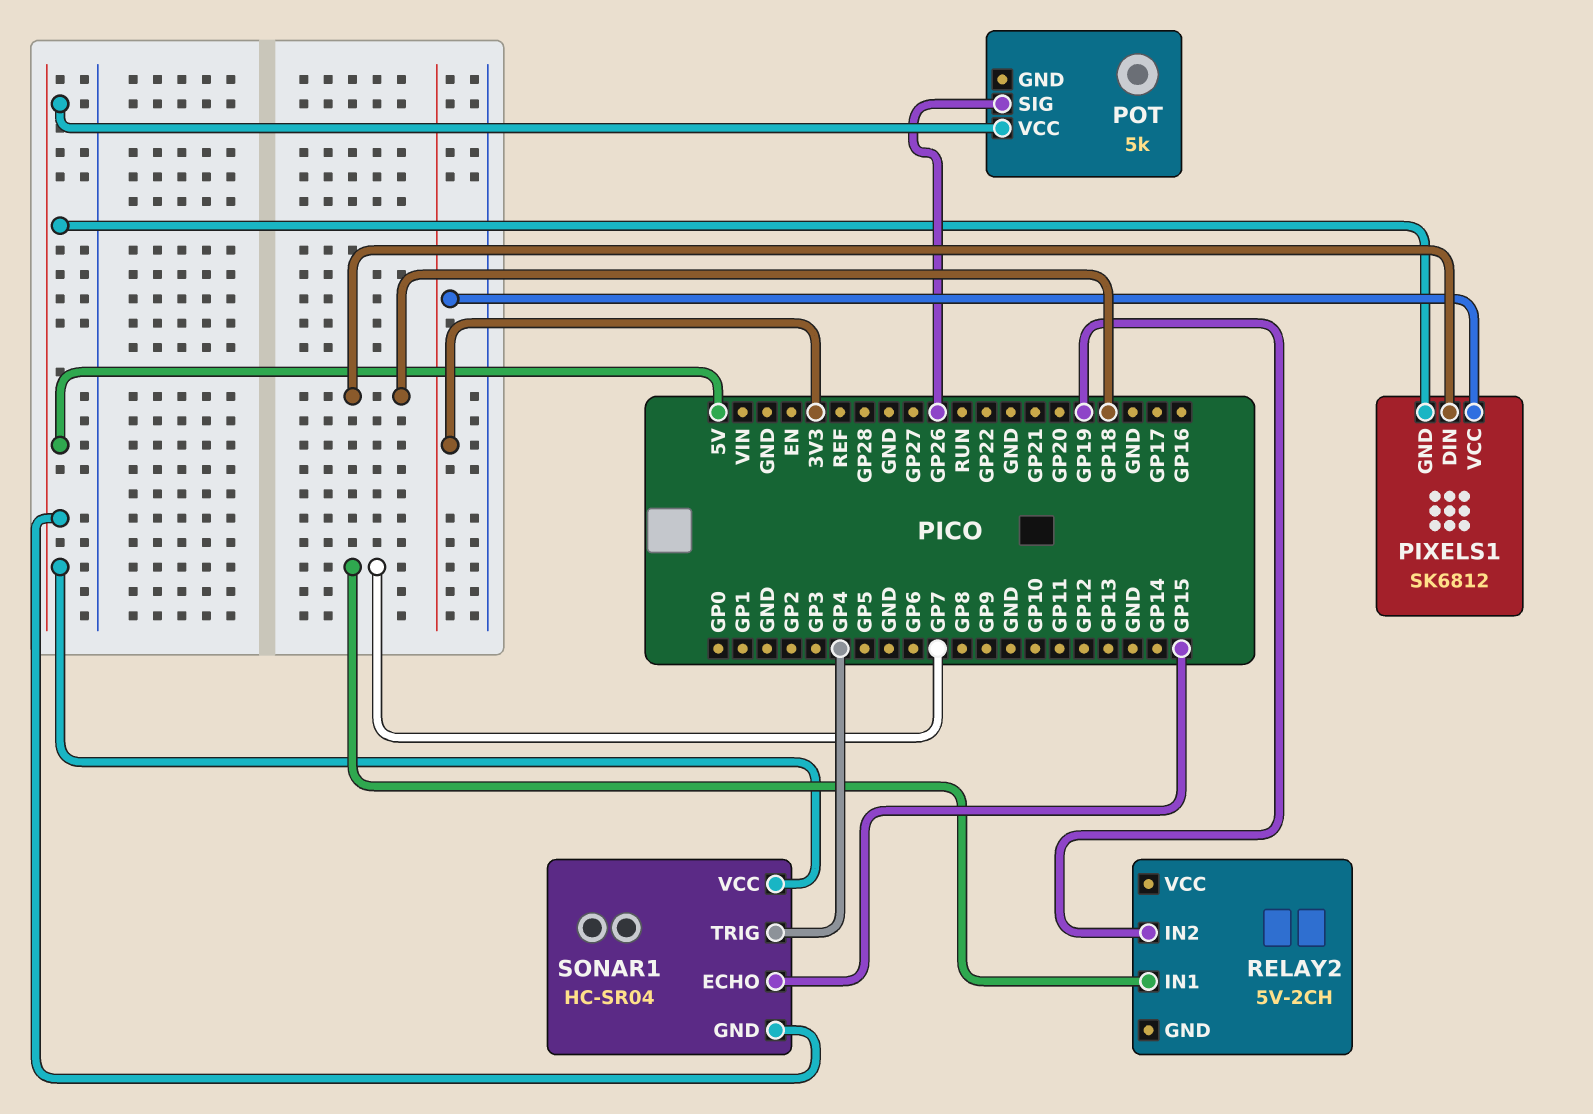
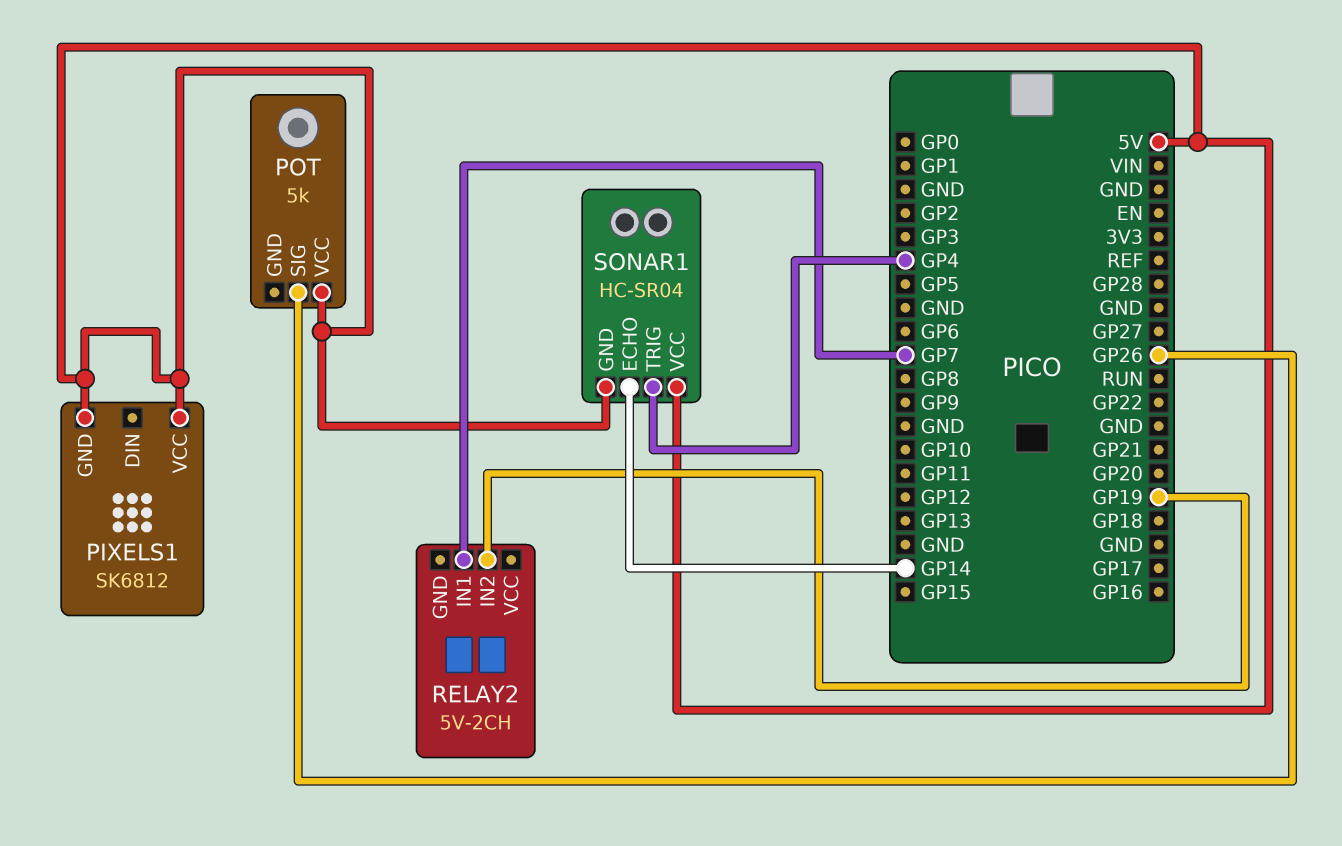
PIXELS1 pin DIN: GP18 -> none
PIXELS1 pin VCC: 3V3 -> 5V
SONAR1 pin ECHO: GP15 -> GP14

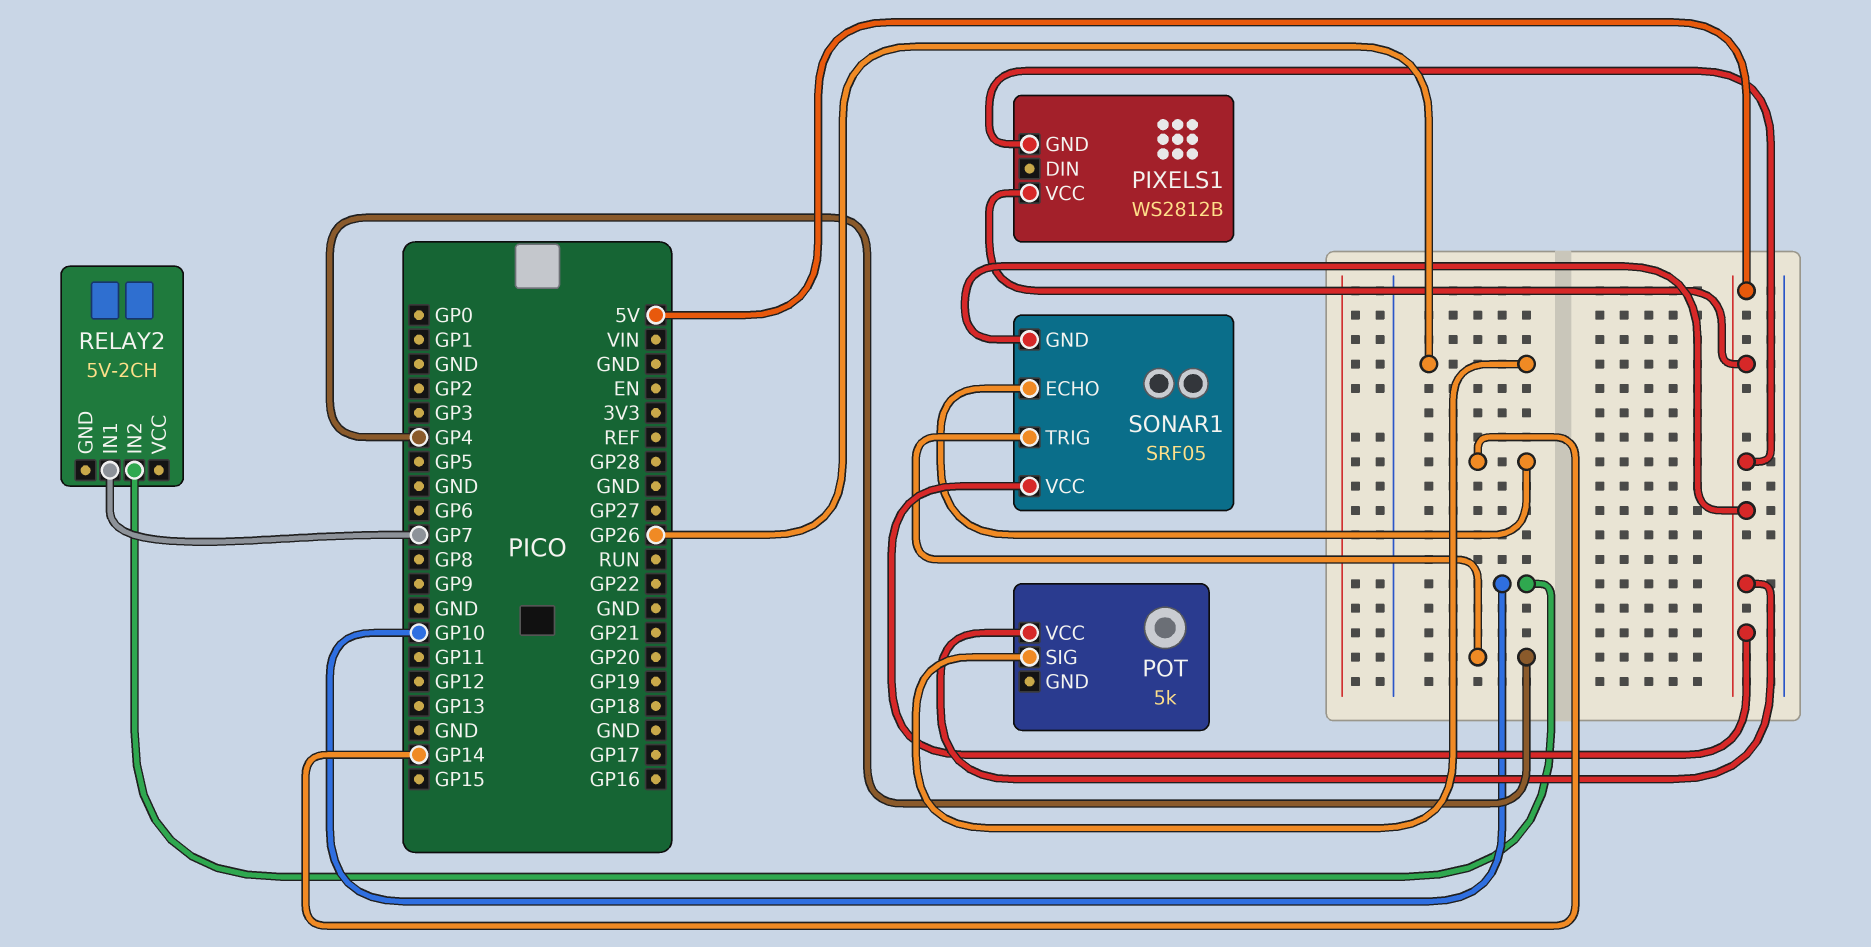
PIXELS1: SK6812 -> WS2812B
RELAY2 pin IN2: GP19 -> GP10
SONAR1: HC-SR04 -> SRF05

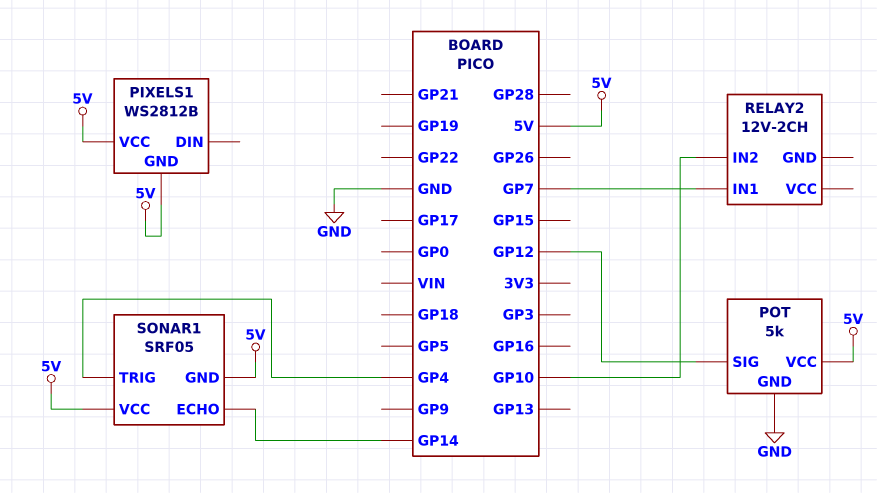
POT pin GND: none -> GND
POT pin SIG: GP26 -> GP12
RELAY2: 5V-2CH -> 12V-2CH

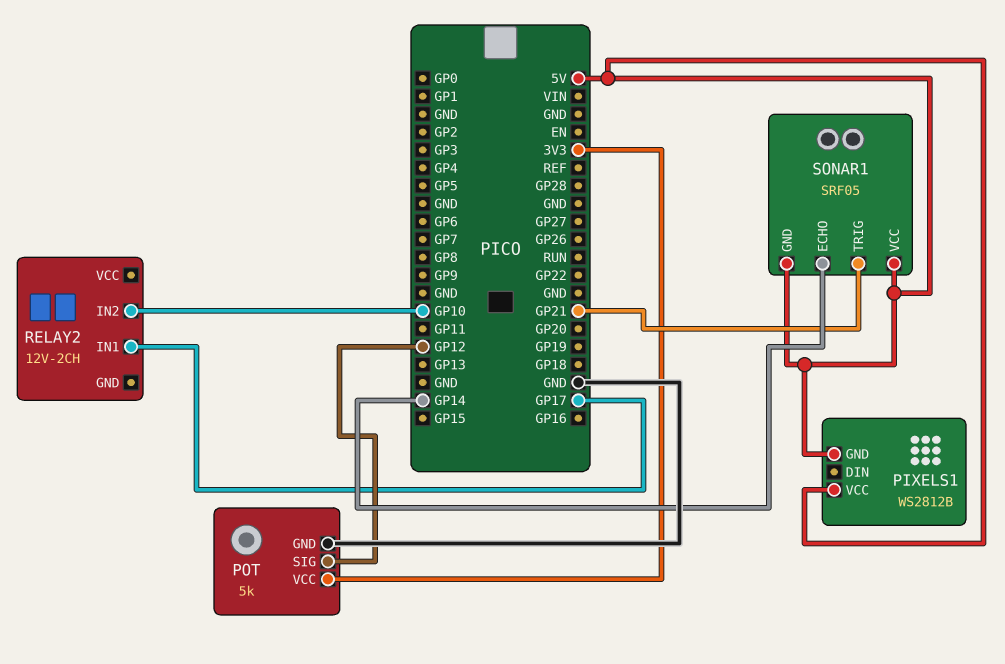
POT pin VCC: 5V -> 3V3
RELAY2 pin IN1: GP7 -> GP17
SONAR1 pin TRIG: GP4 -> GP21

